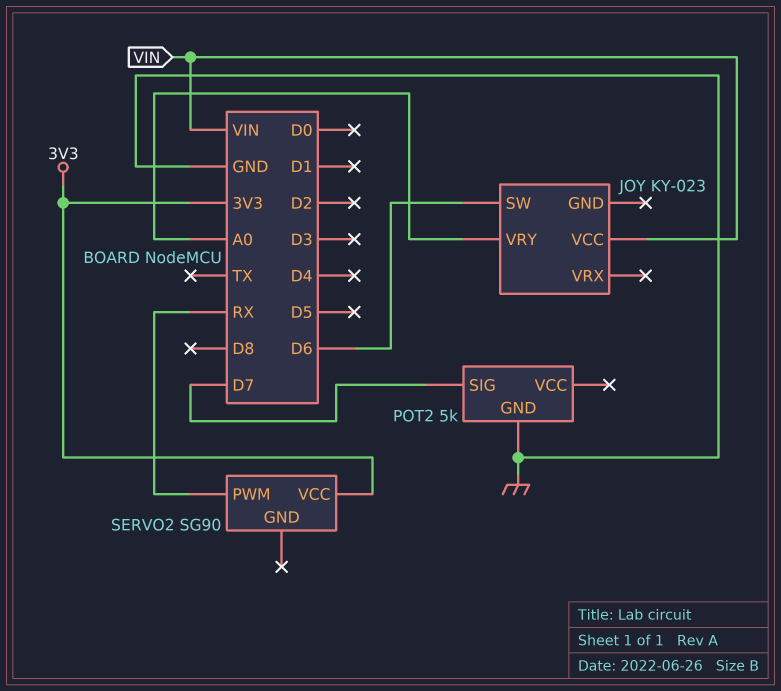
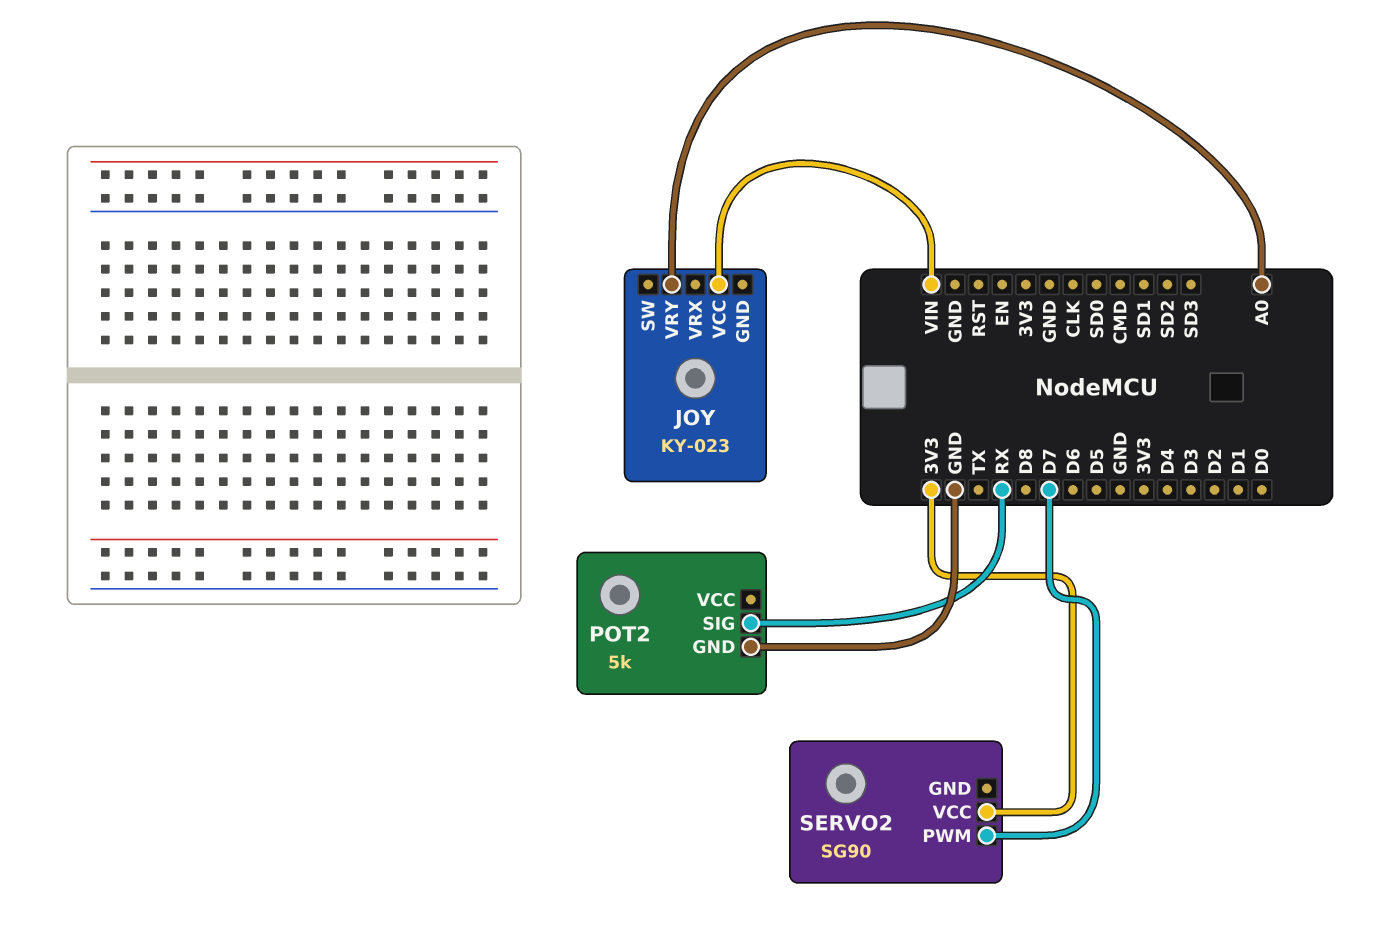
JOY pin SW: D6 -> none
POT2 pin SIG: D7 -> RX
SERVO2 pin PWM: RX -> D7

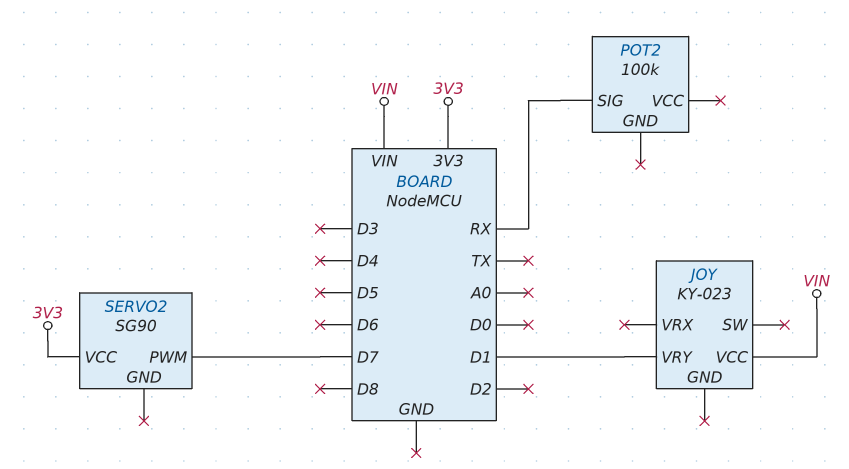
JOY pin VRY: A0 -> D1
POT2: 5k -> 100k
POT2 pin GND: GND -> none

